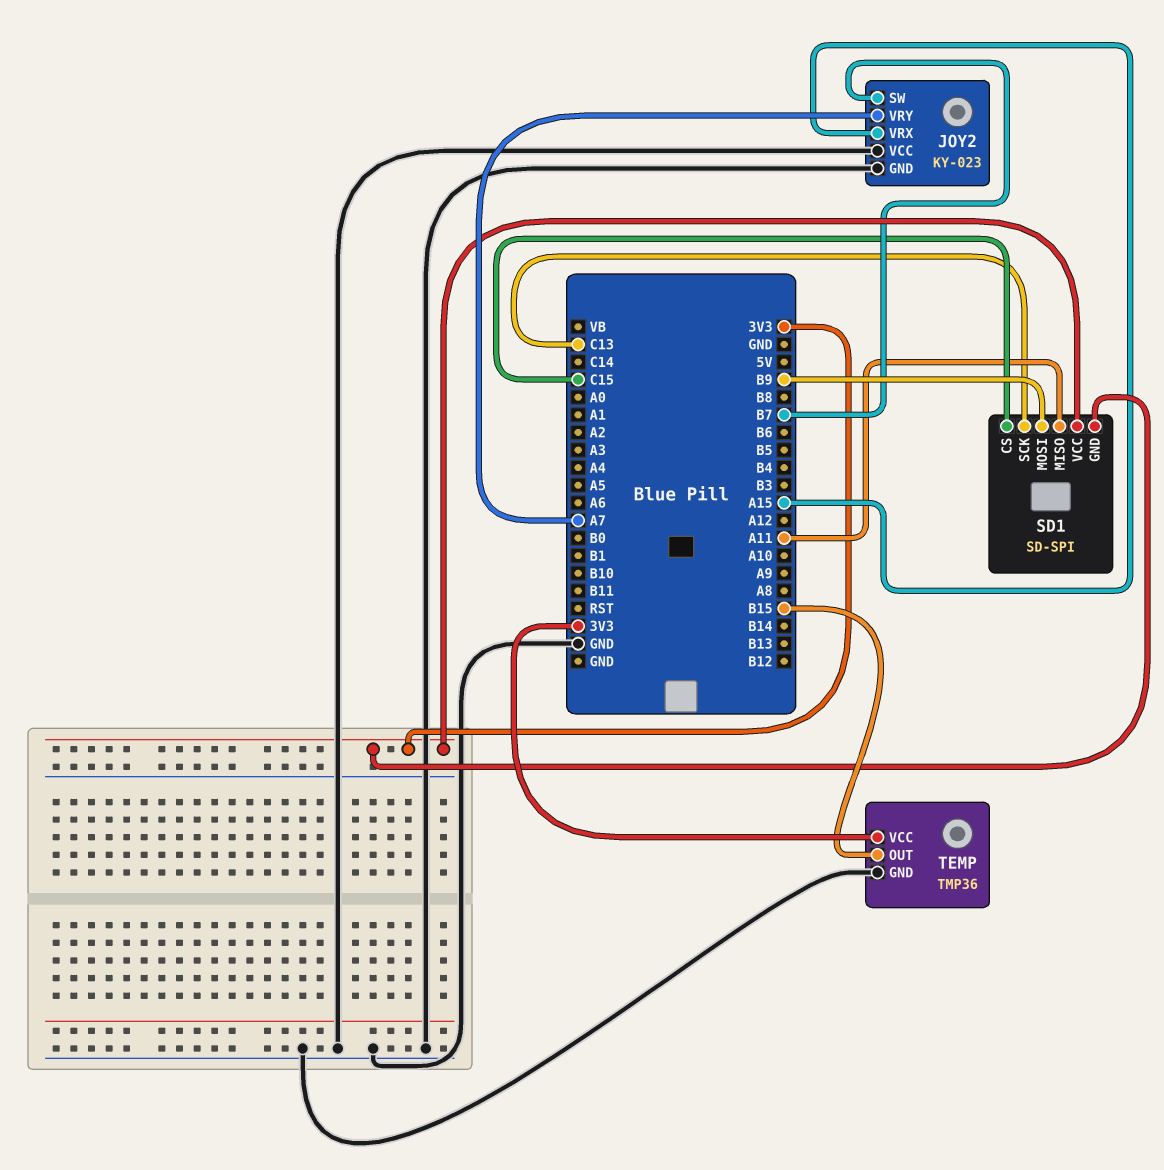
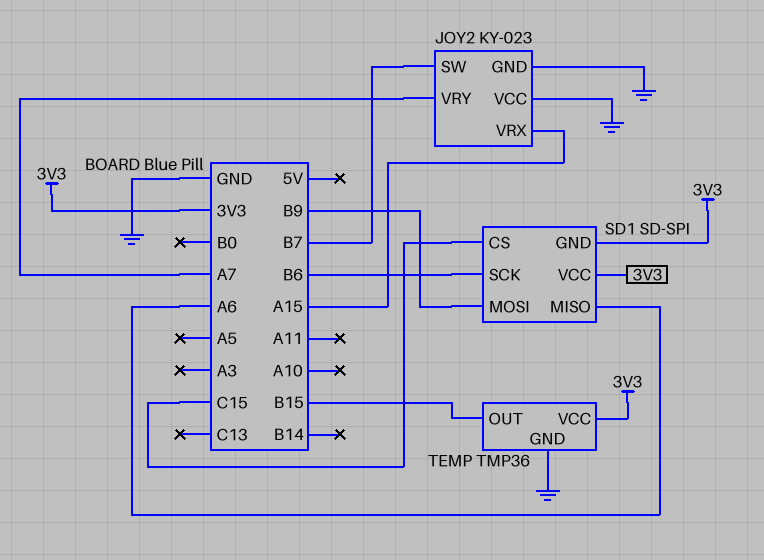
SD1 pin MISO: A11 -> A6
SD1 pin SCK: C13 -> B6

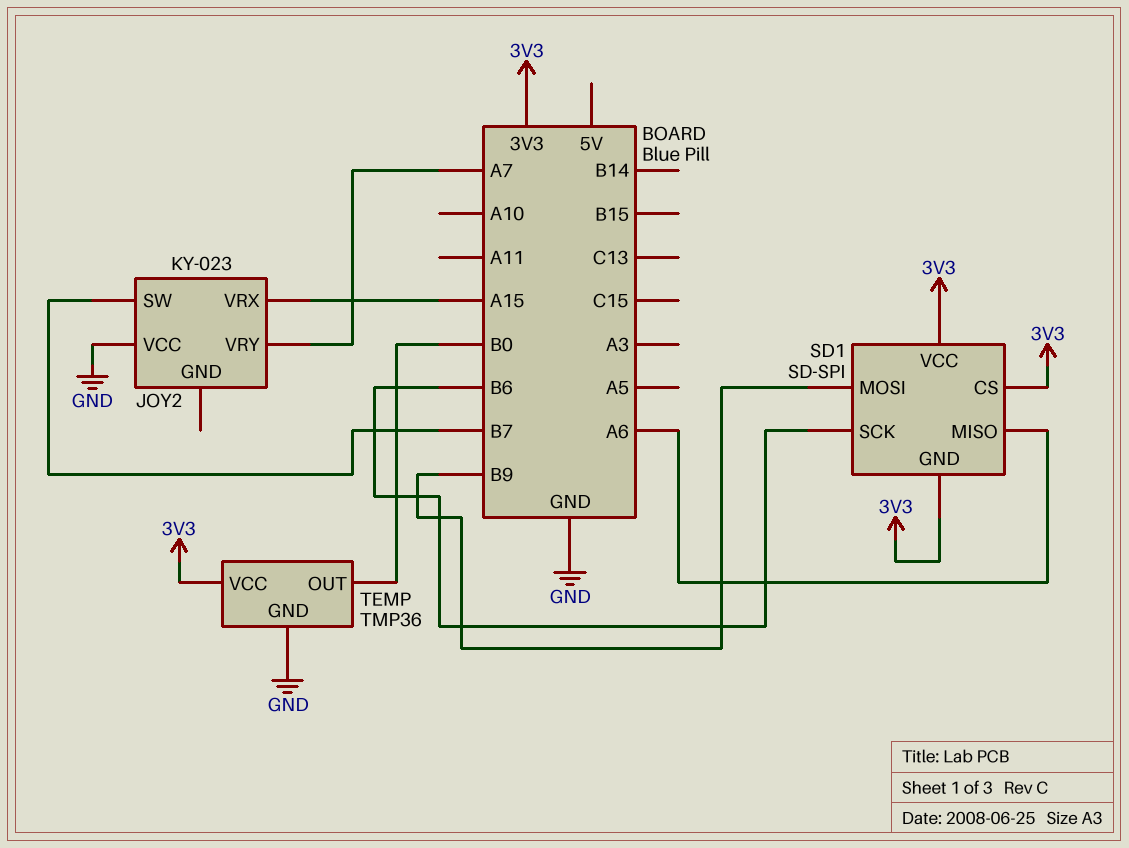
JOY2 pin GND: GND -> none
SD1 pin CS: C15 -> 3V3
TEMP pin OUT: B15 -> B0

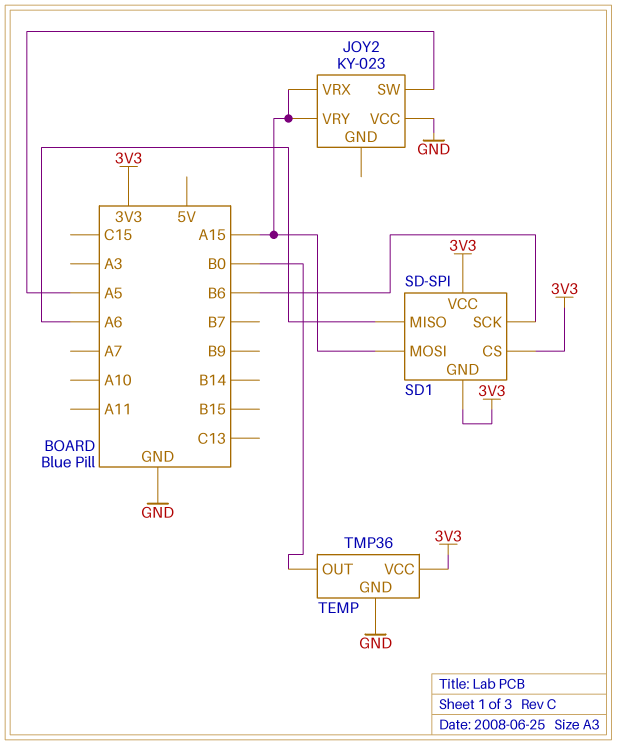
JOY2 pin SW: B7 -> A5
JOY2 pin VRY: A7 -> A15
SD1 pin MOSI: B9 -> A15

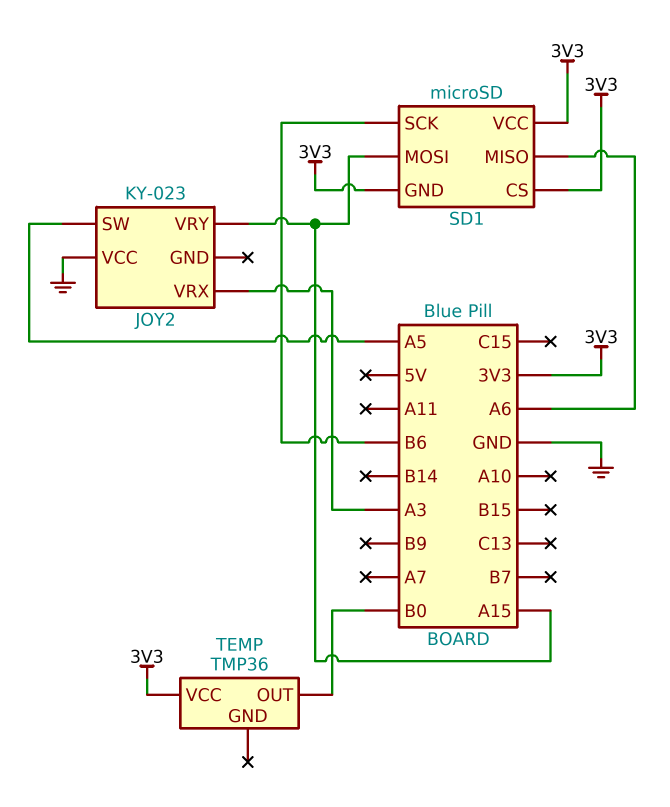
JOY2 pin VRX: A15 -> A3
SD1: SD-SPI -> microSD
TEMP pin GND: GND -> none

